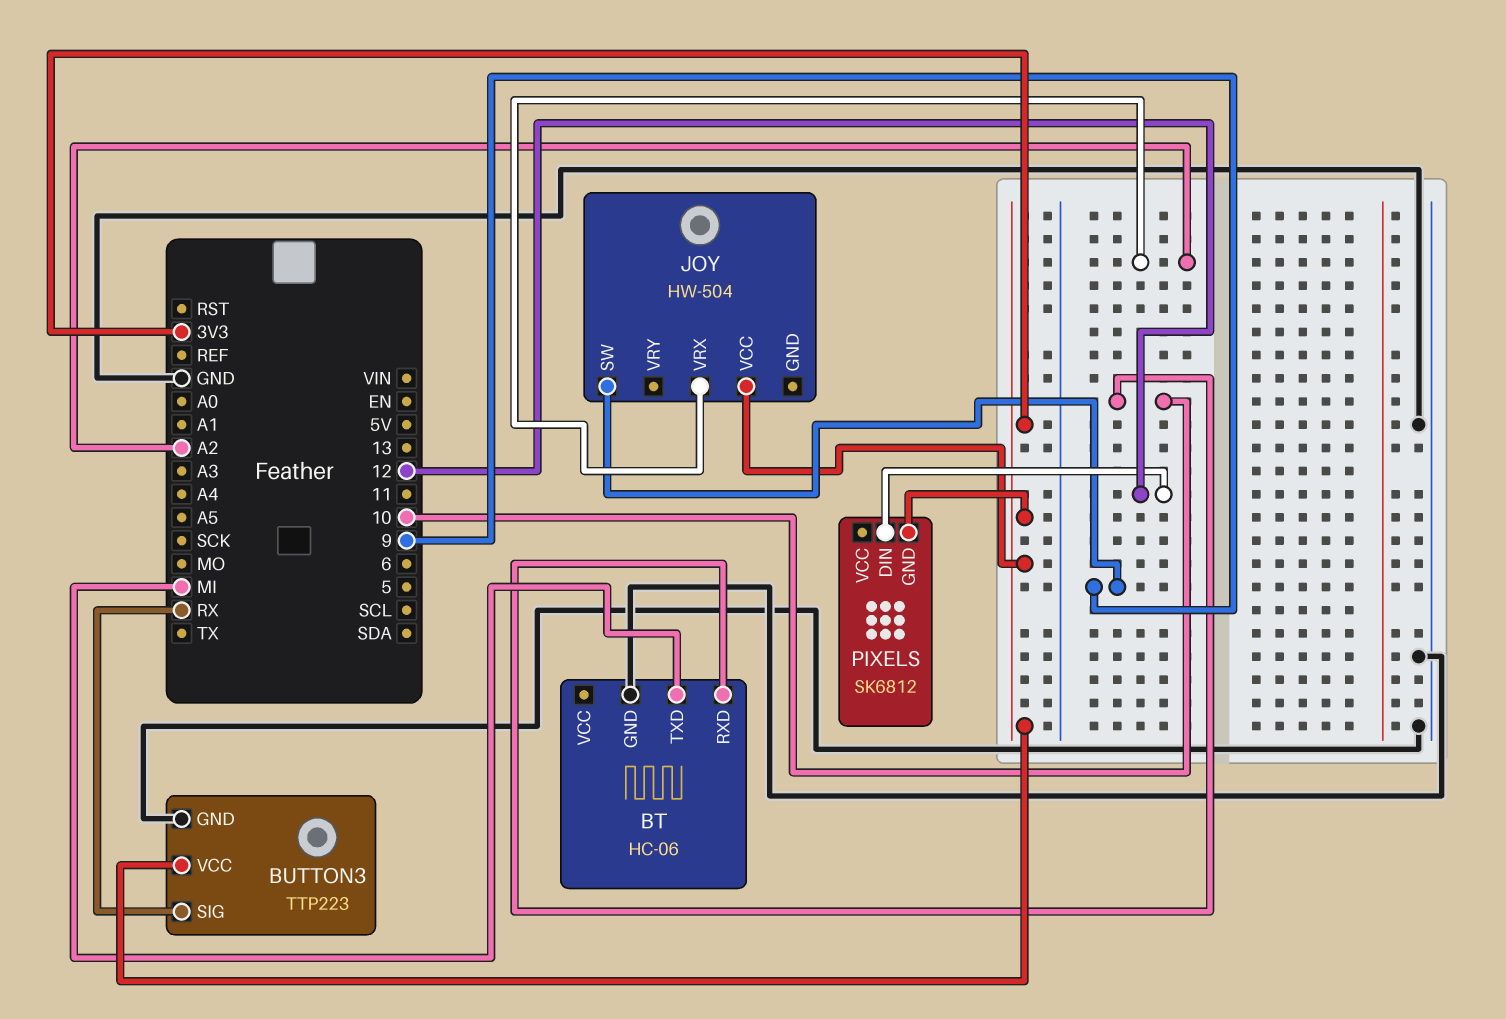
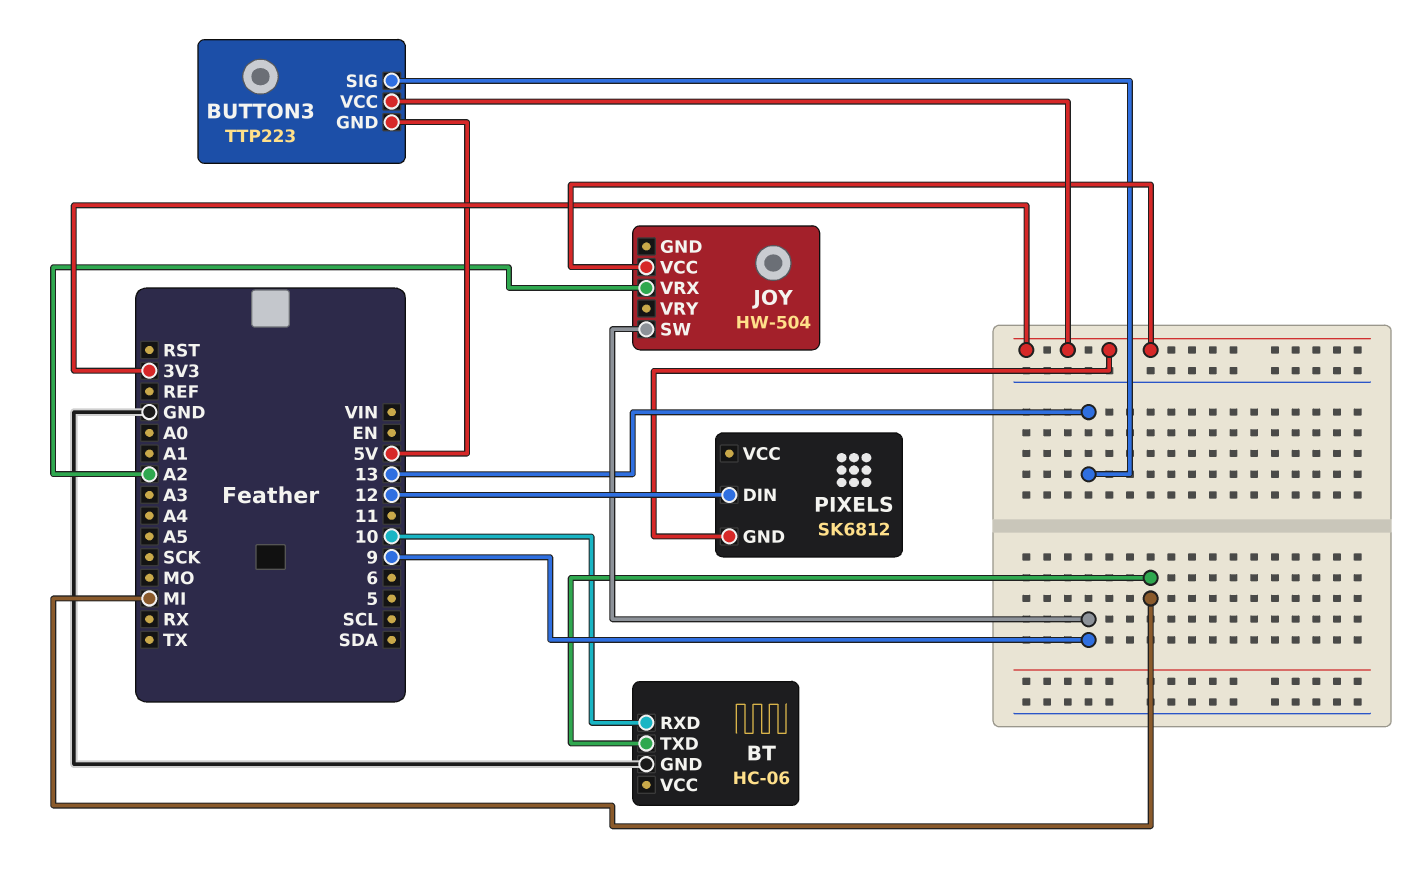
BUTTON3 pin GND: GND -> 5V
BUTTON3 pin SIG: RX -> 13

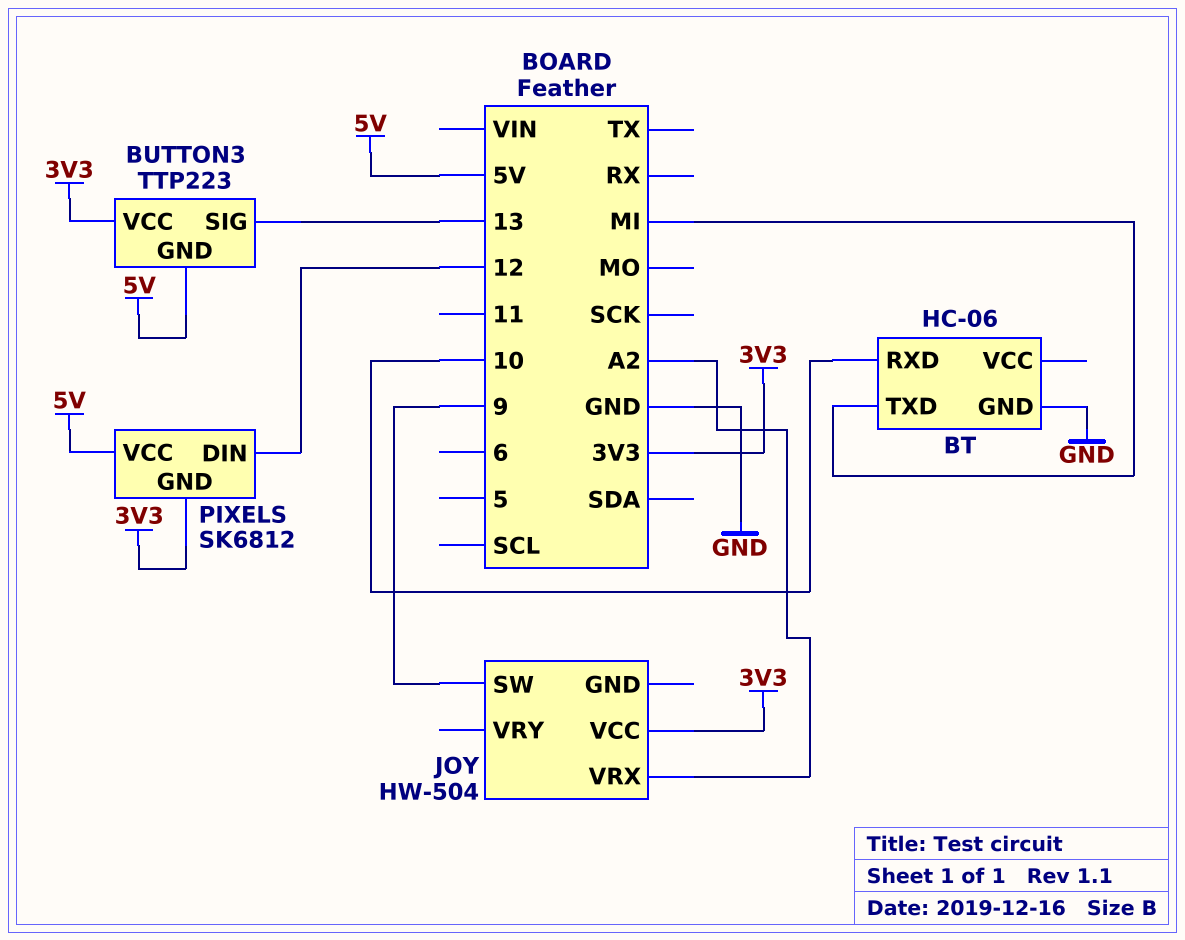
PIXELS pin VCC: none -> 5V

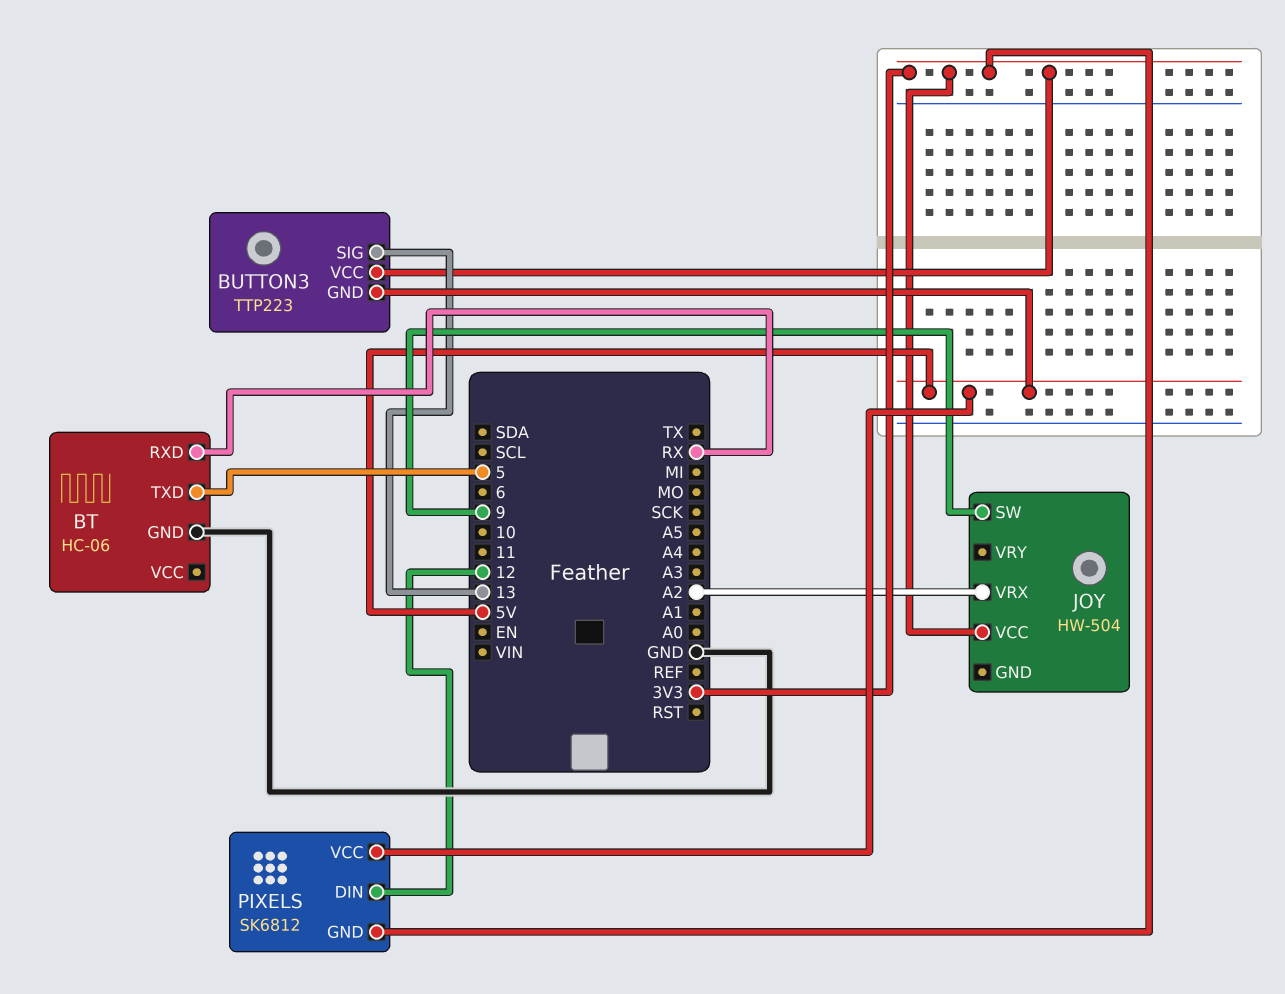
BT pin RXD: 10 -> RX
BT pin TXD: MI -> 5

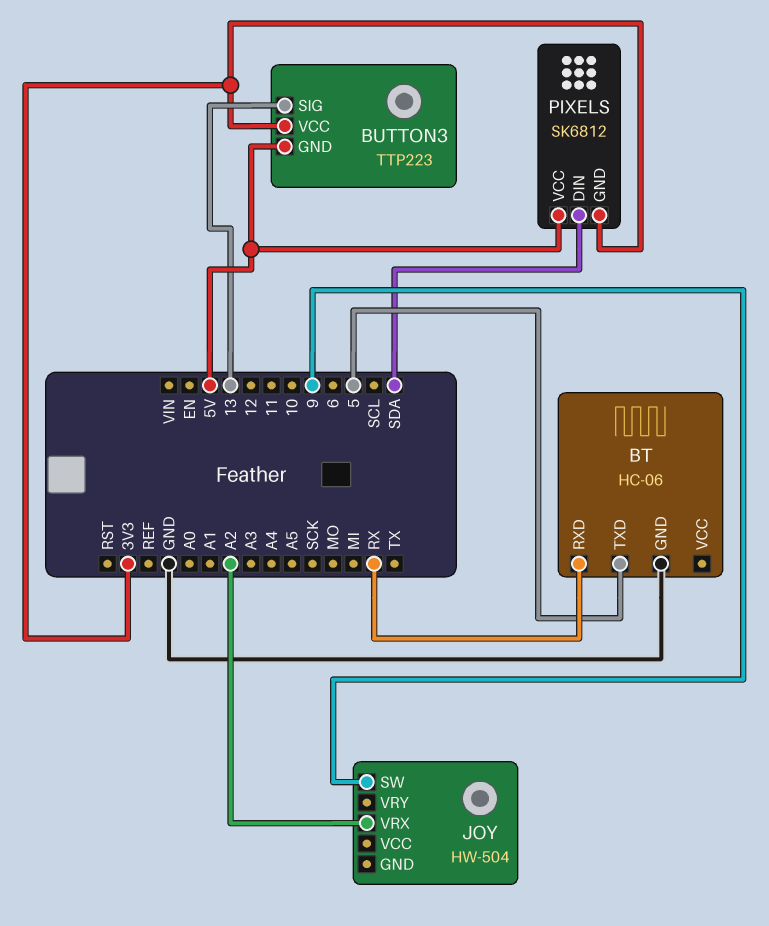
JOY pin VCC: 3V3 -> none
PIXELS pin DIN: 12 -> SDA

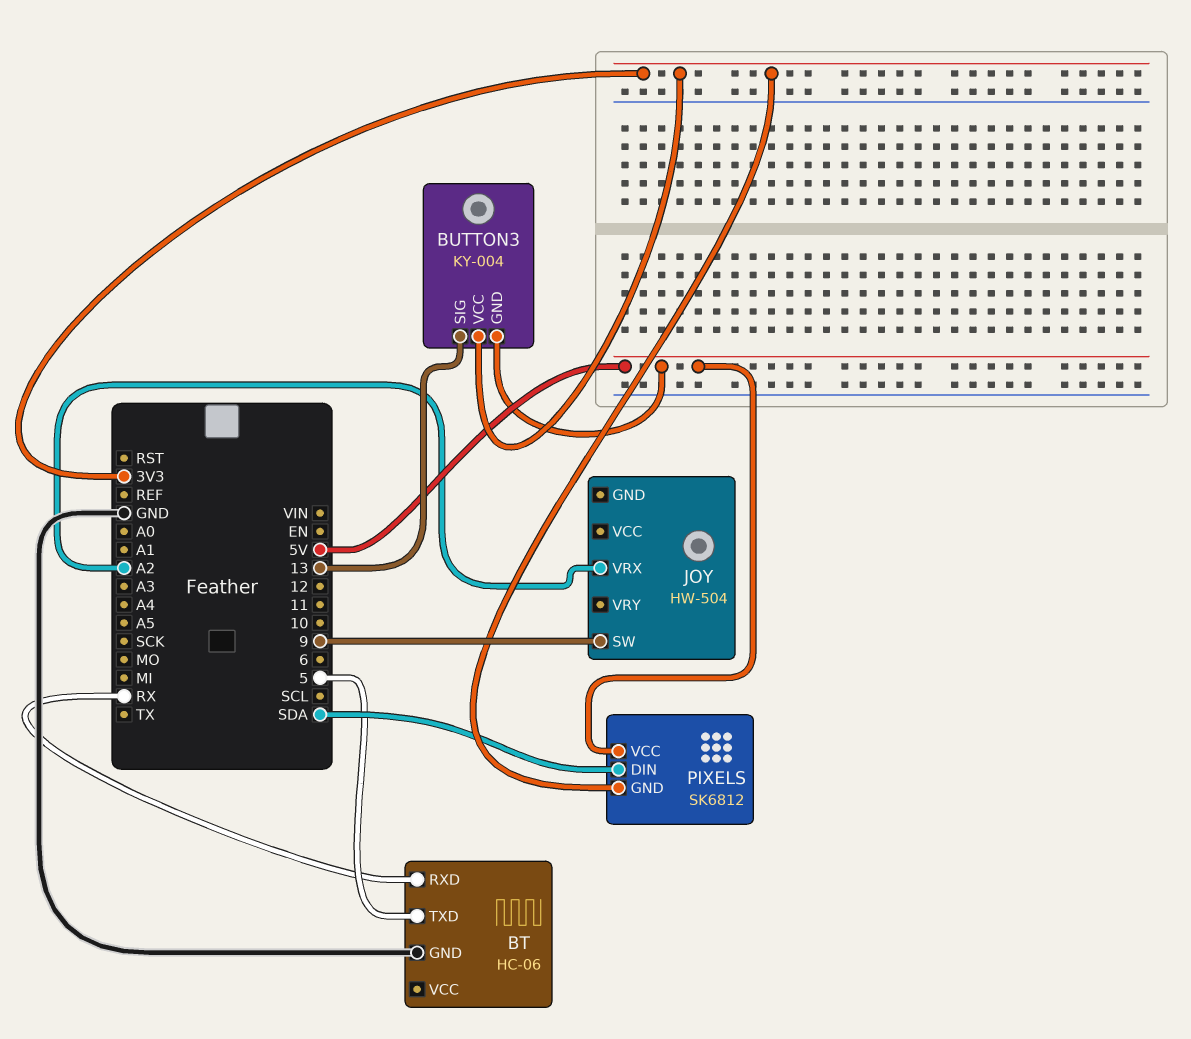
BUTTON3: TTP223 -> KY-004

